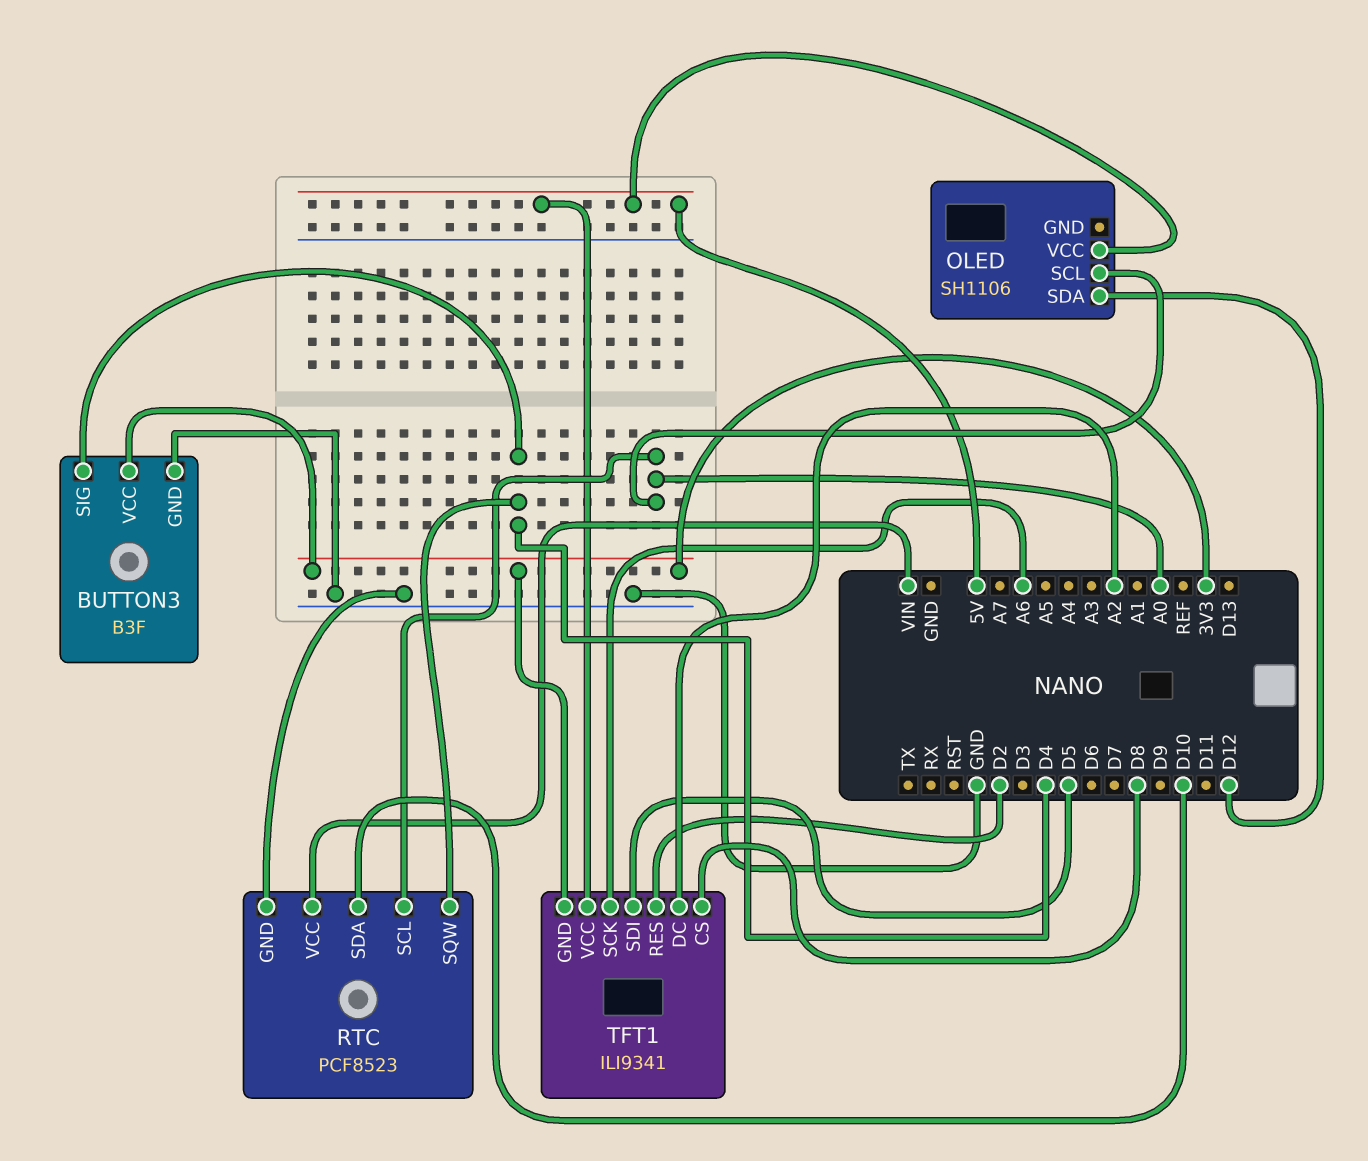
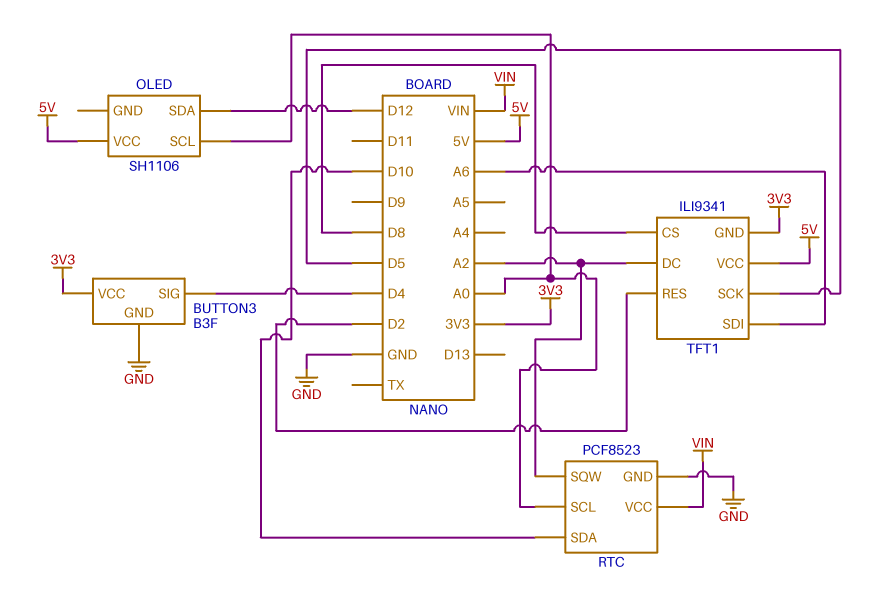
RTC pin SQW: D4 -> A2
TFT1 pin SCK: A6 -> D5
TFT1 pin SDI: D5 -> A6

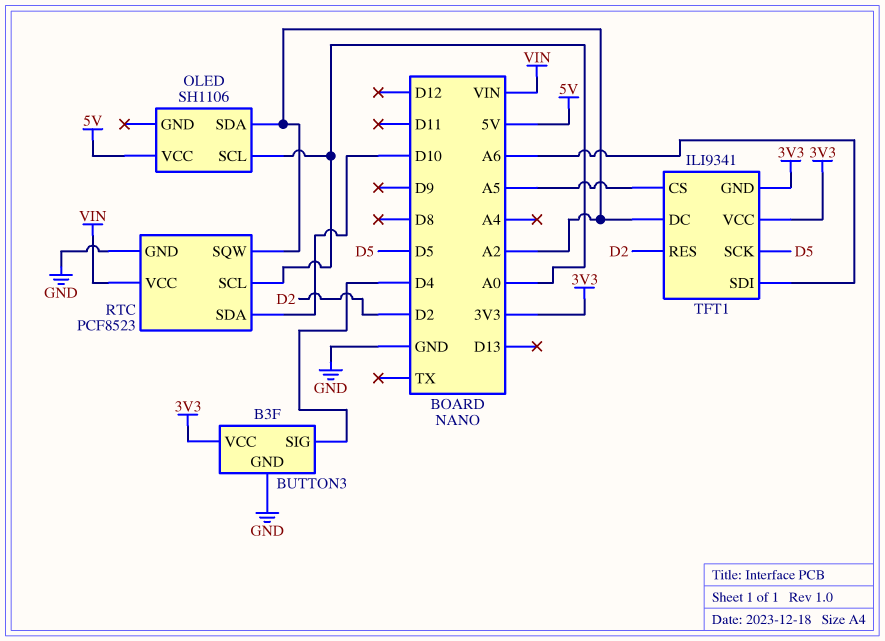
OLED pin SDA: D12 -> A2
TFT1 pin CS: D8 -> A5
TFT1 pin VCC: 5V -> 3V3

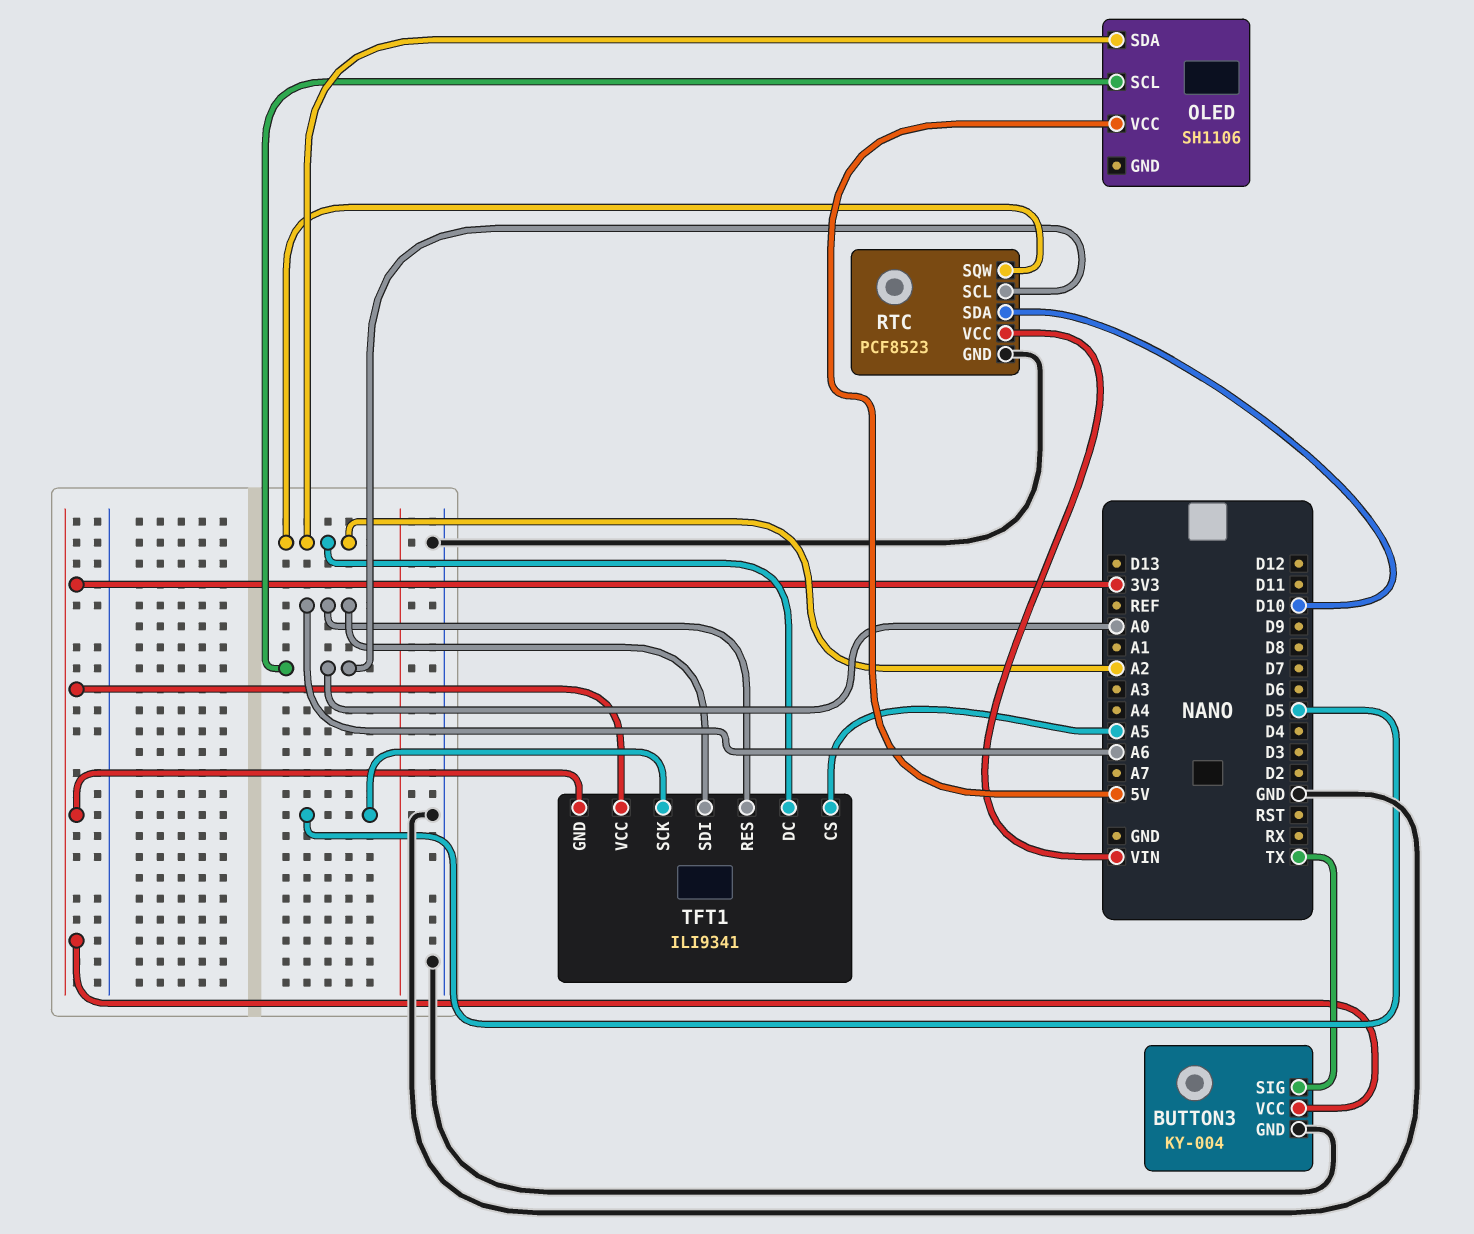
BUTTON3: B3F -> KY-004
BUTTON3 pin SIG: D4 -> TX
TFT1 pin RES: D2 -> A6

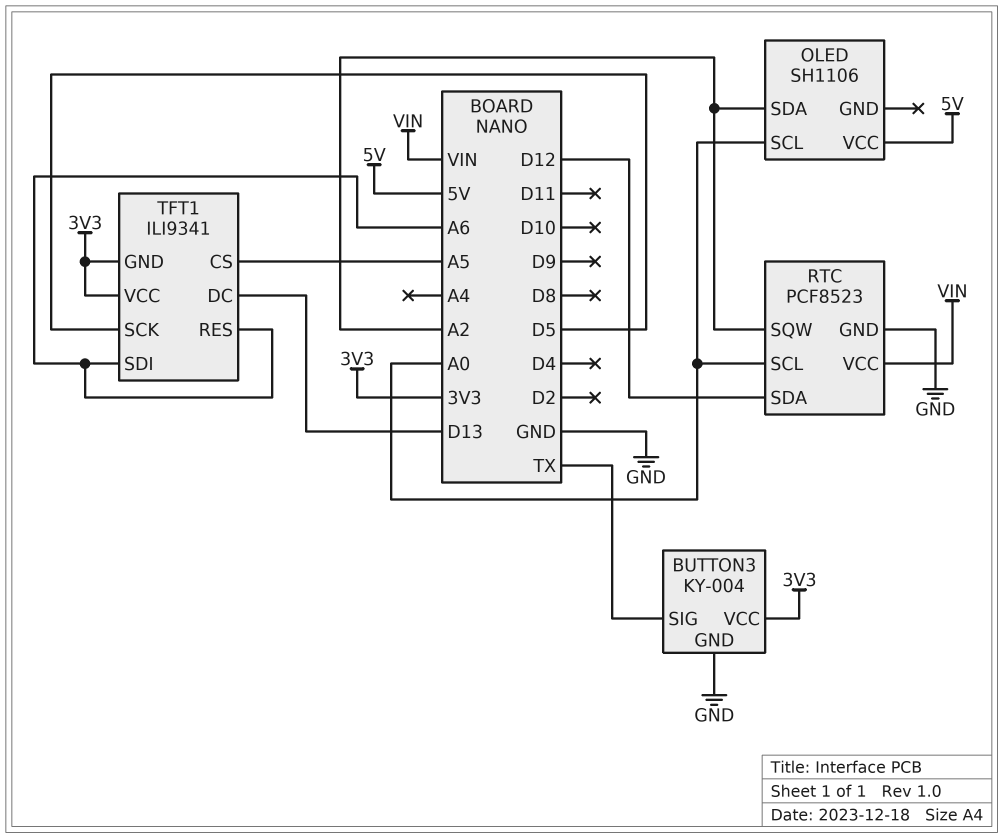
RTC pin SDA: D10 -> D12
TFT1 pin DC: A2 -> D13

